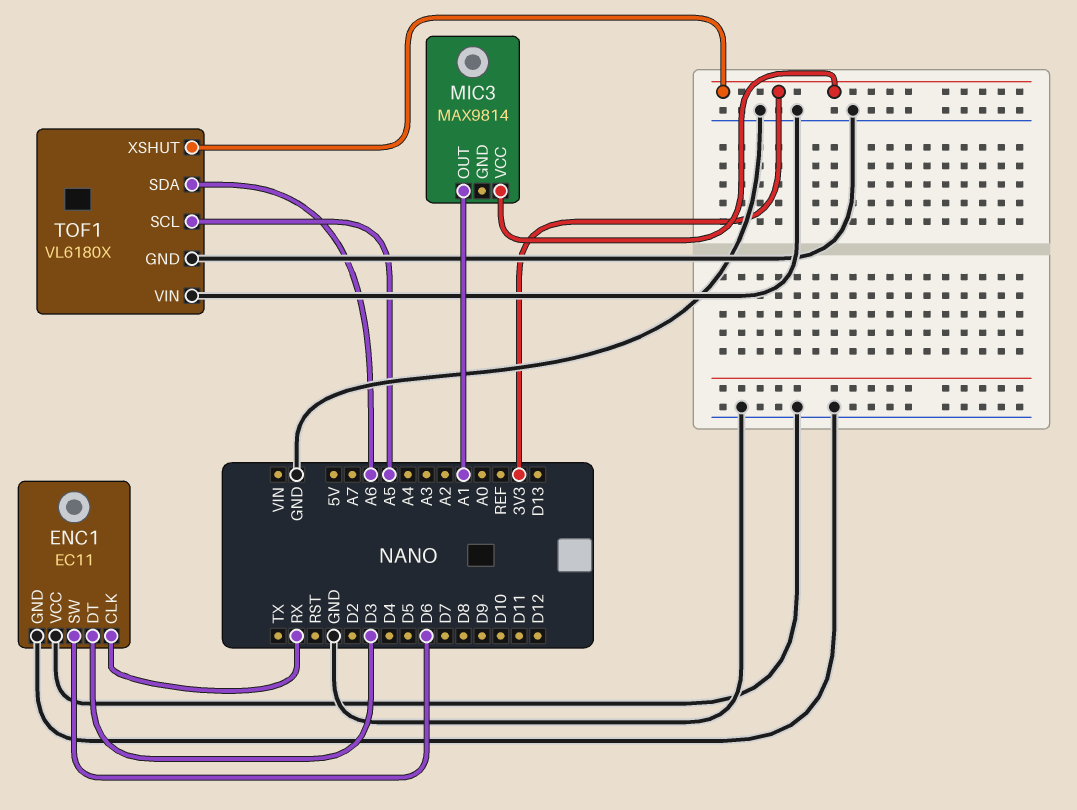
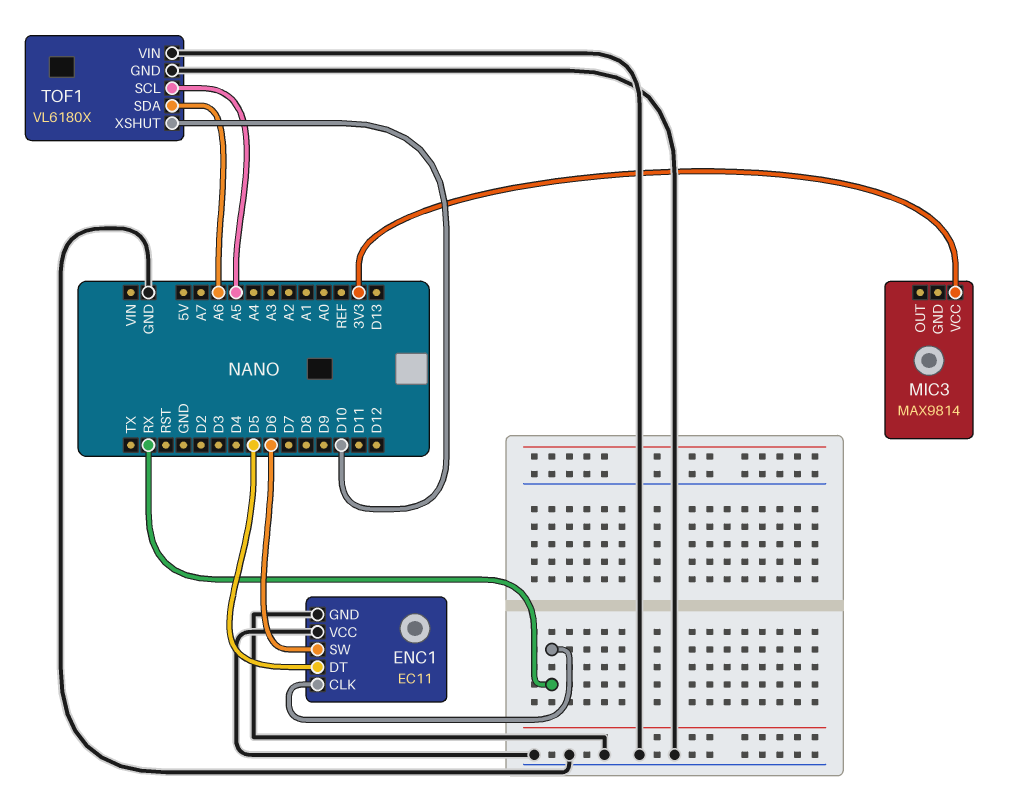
ENC1 pin DT: D3 -> D5
MIC3 pin OUT: A1 -> none
TOF1 pin XSHUT: 3V3 -> D10

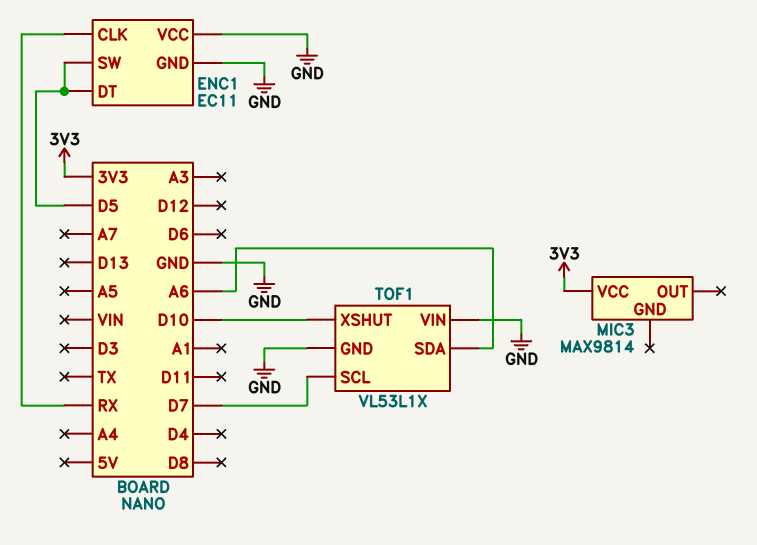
ENC1 pin SW: D6 -> D5
TOF1: VL6180X -> VL53L1X
TOF1 pin SCL: A5 -> D7

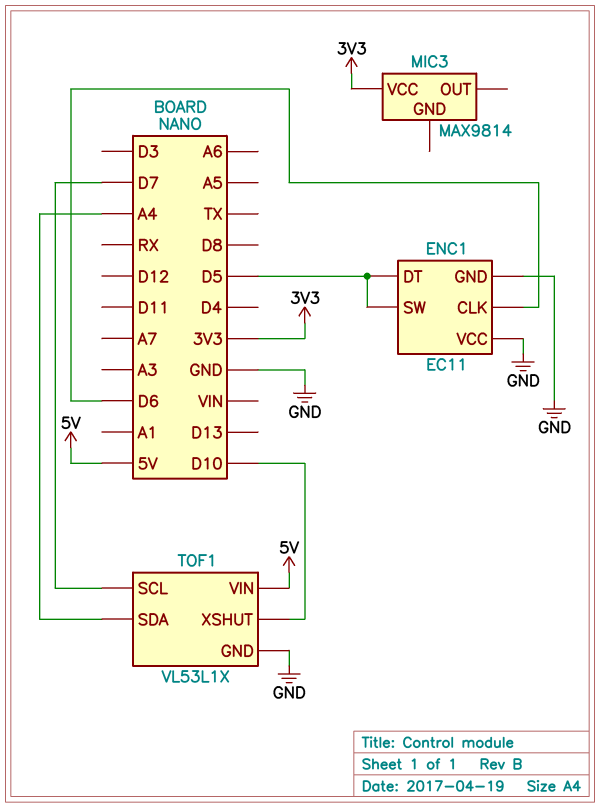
ENC1 pin CLK: RX -> D6
TOF1 pin SDA: A6 -> A4
TOF1 pin VIN: GND -> 5V

